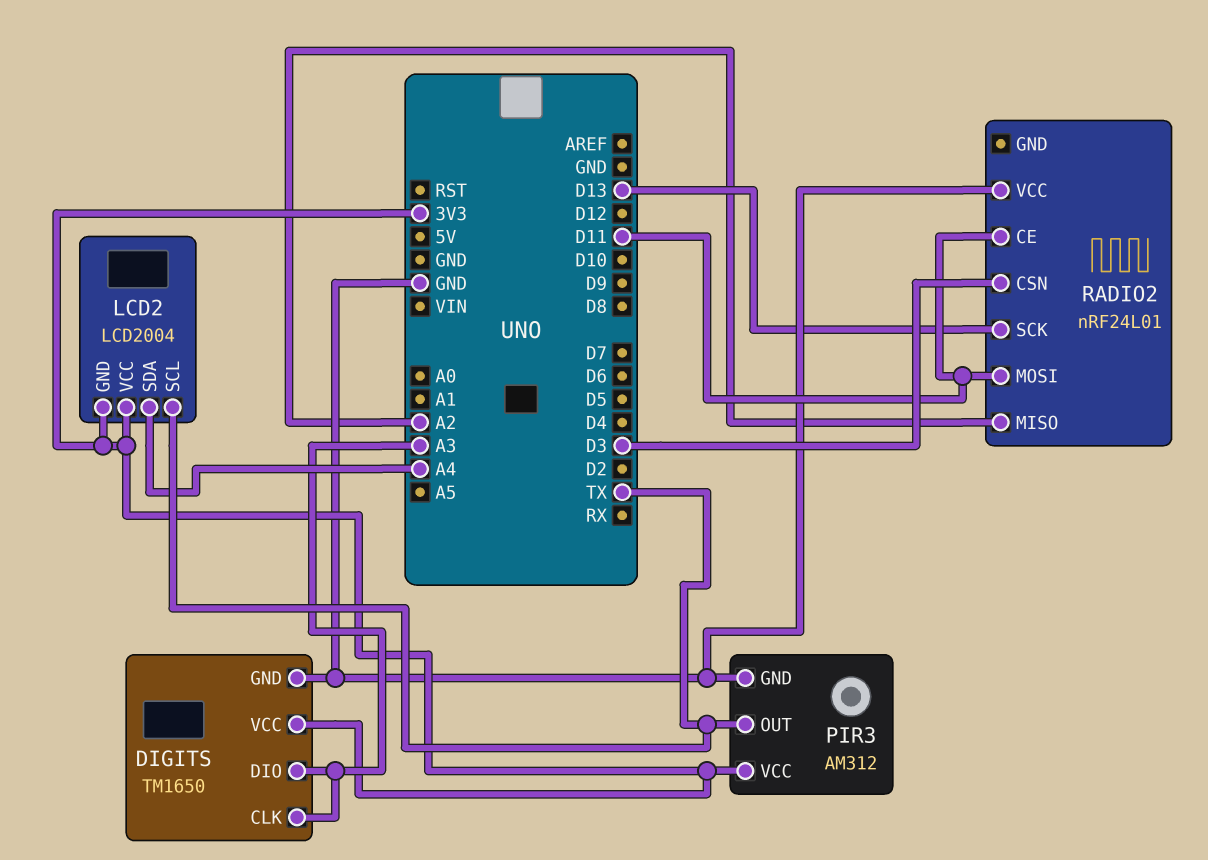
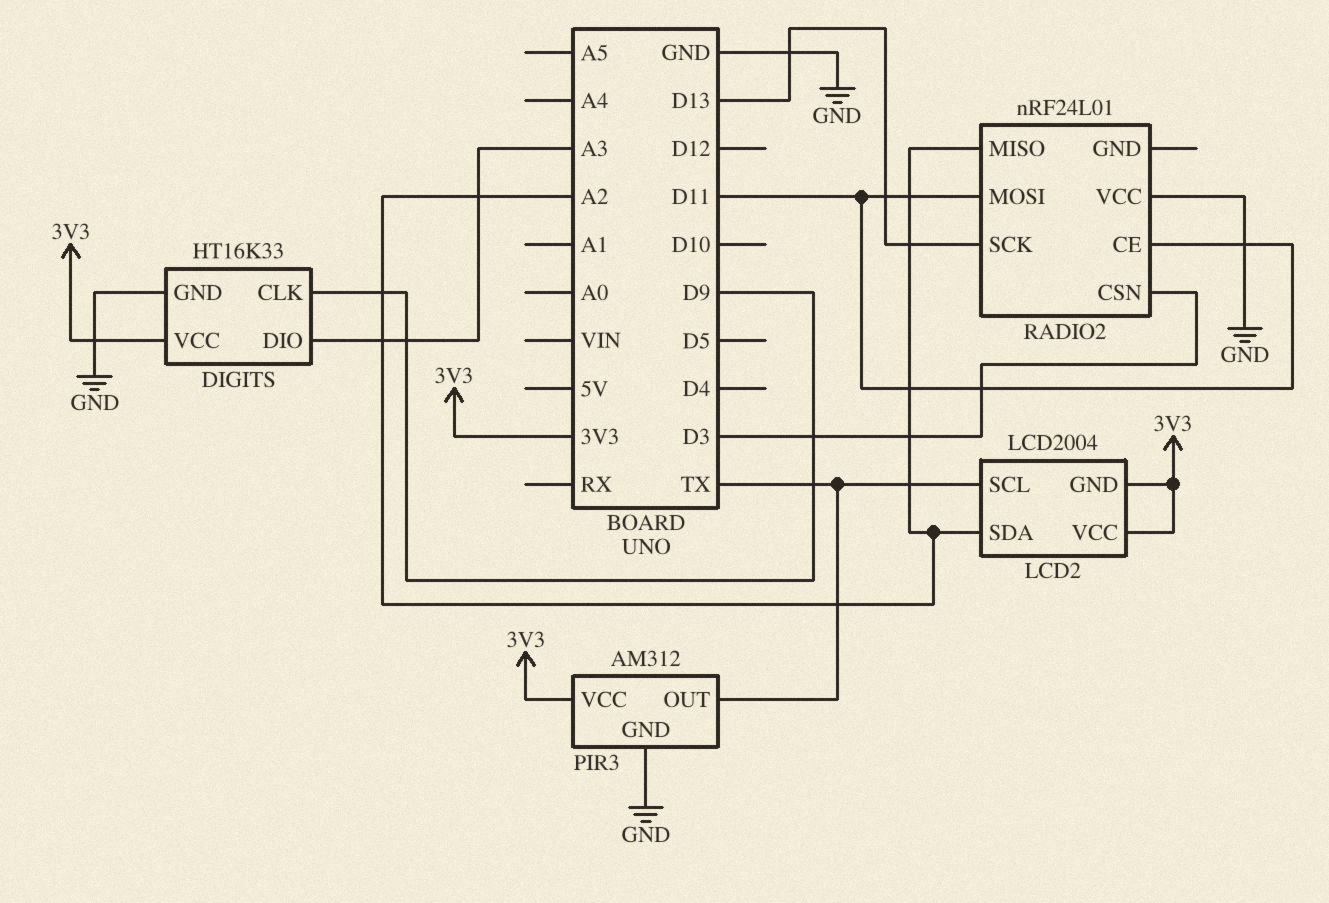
DIGITS: TM1650 -> HT16K33
DIGITS pin CLK: A3 -> D9
LCD2 pin SDA: A4 -> A2

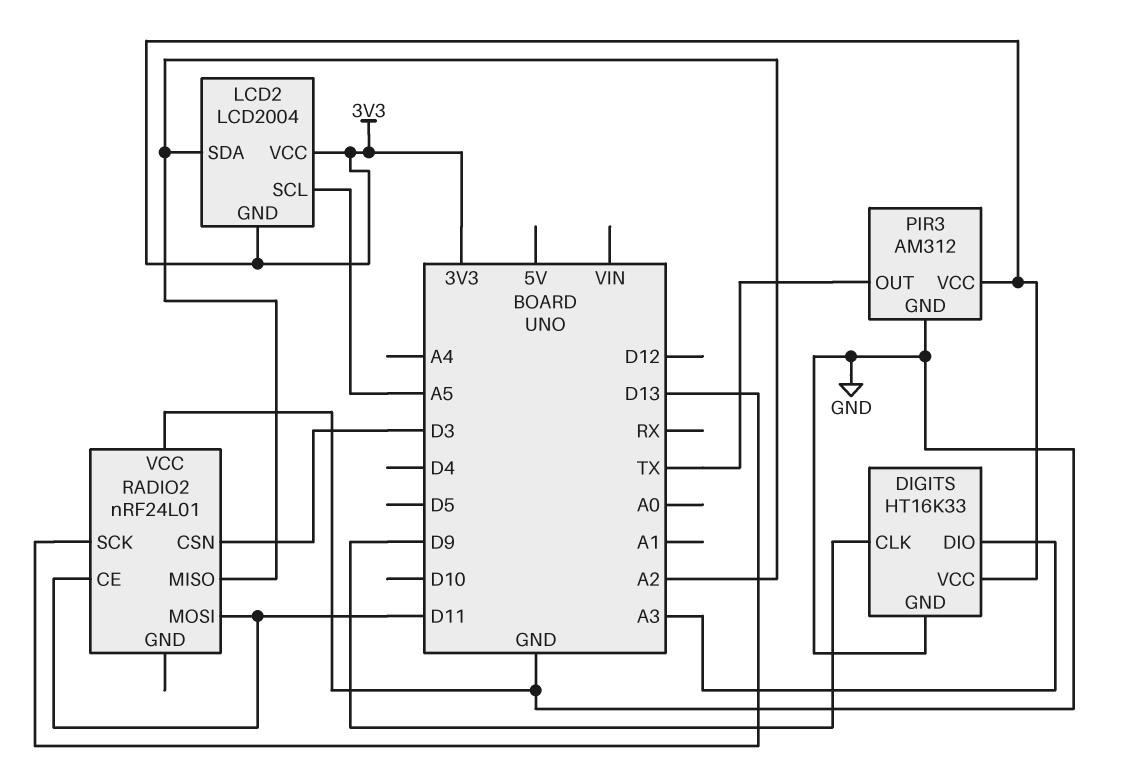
LCD2 pin SCL: TX -> A5

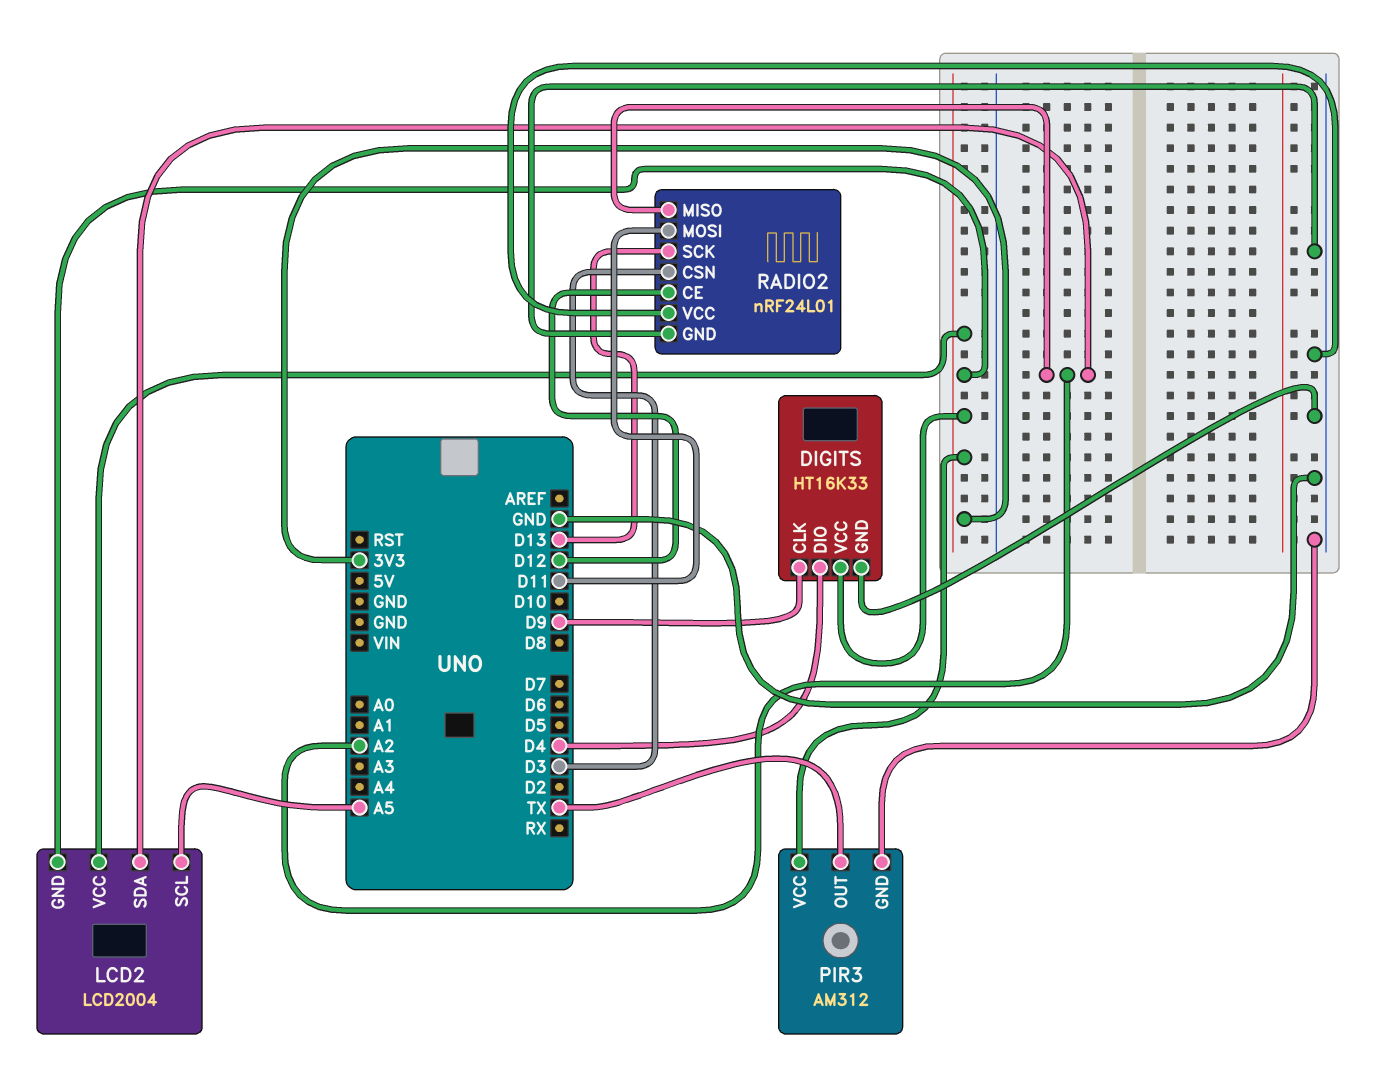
DIGITS pin DIO: A3 -> D4
RADIO2 pin CE: D11 -> D12
RADIO2 pin GND: none -> GND

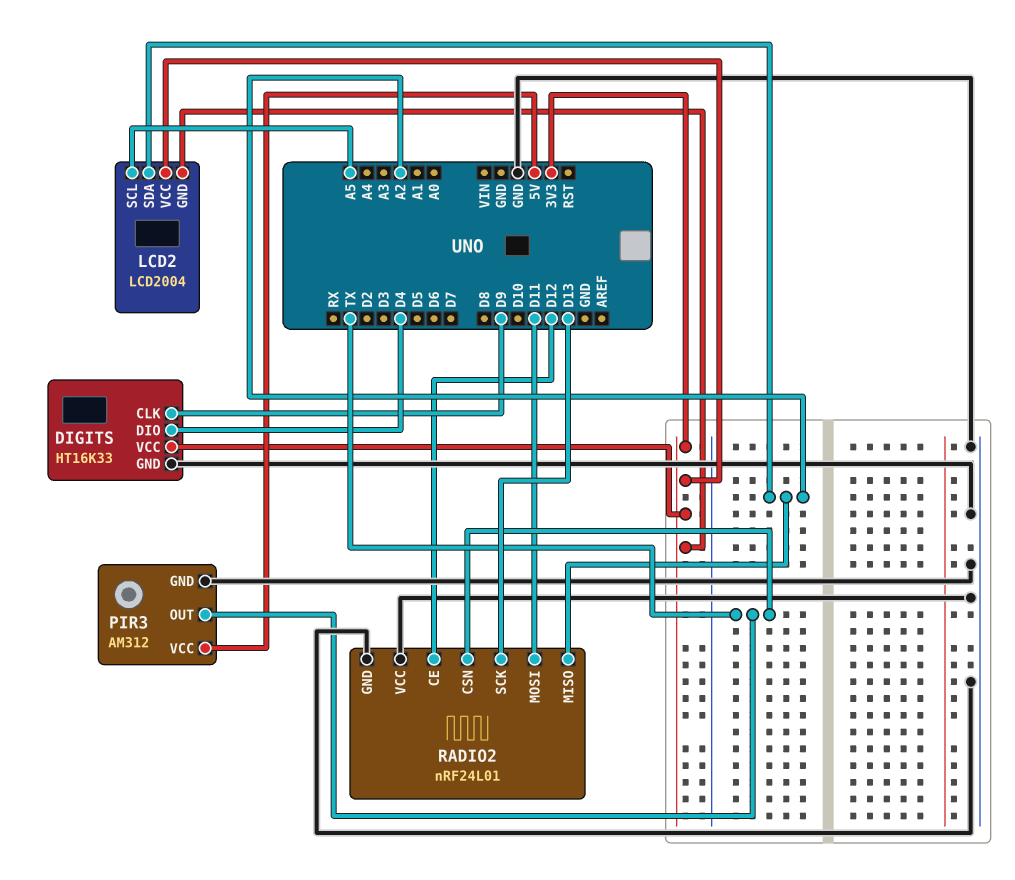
PIR3 pin VCC: 3V3 -> 5V
RADIO2 pin CSN: D3 -> TX

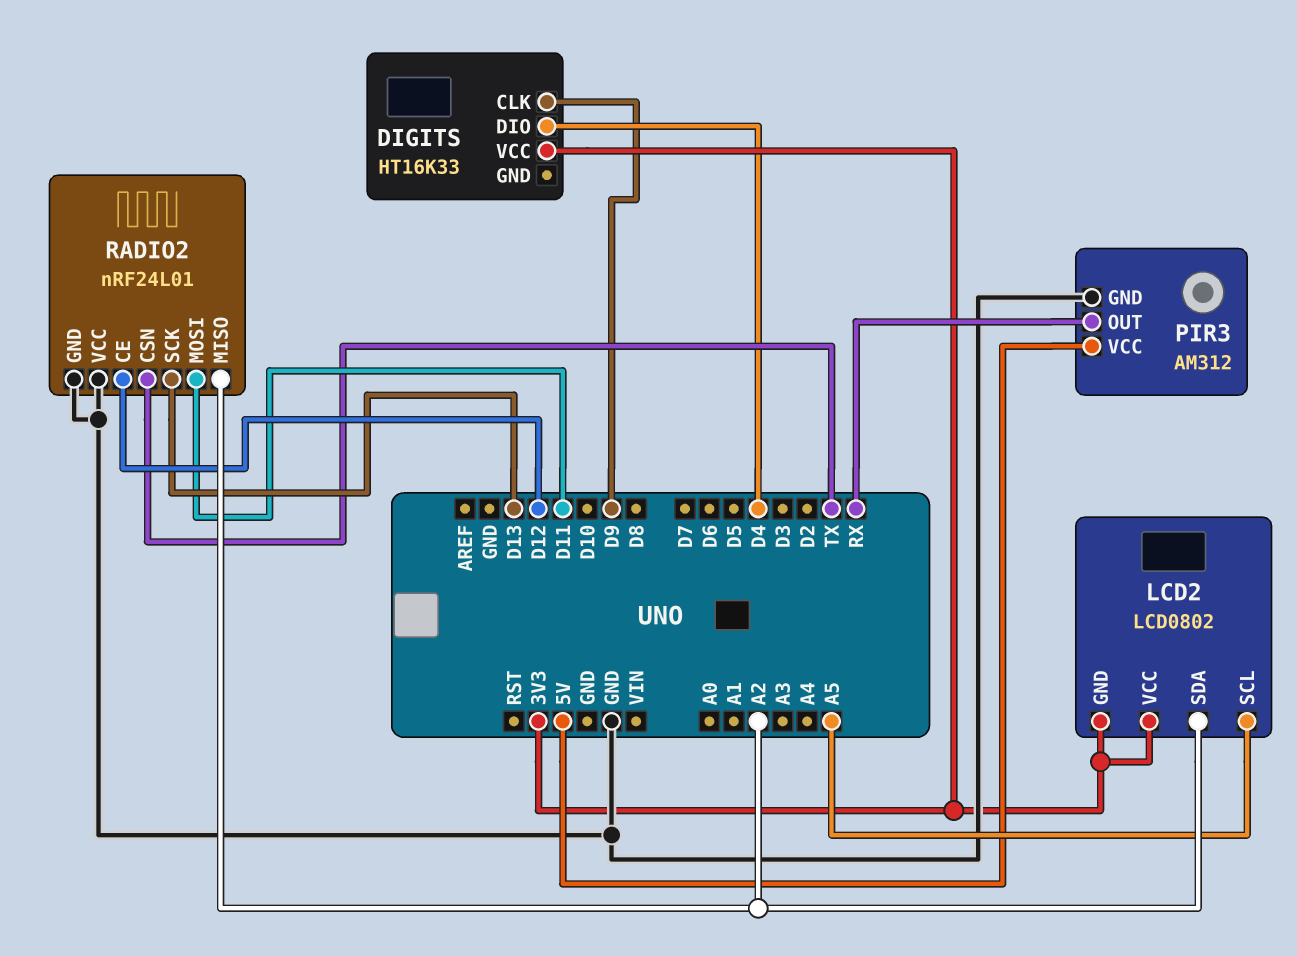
DIGITS pin GND: GND -> none
LCD2: LCD2004 -> LCD0802
PIR3 pin OUT: TX -> RX

